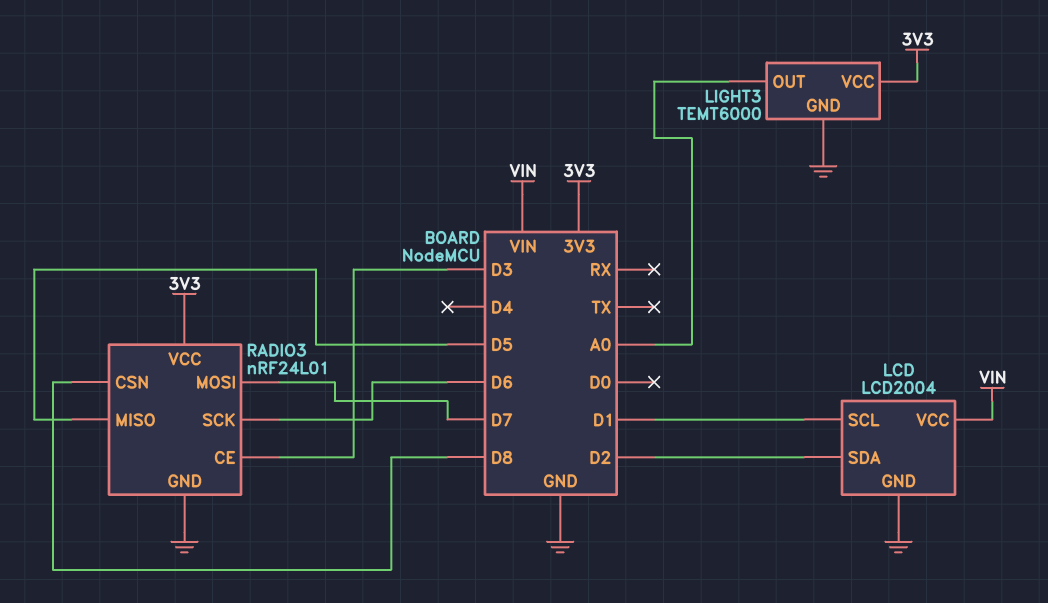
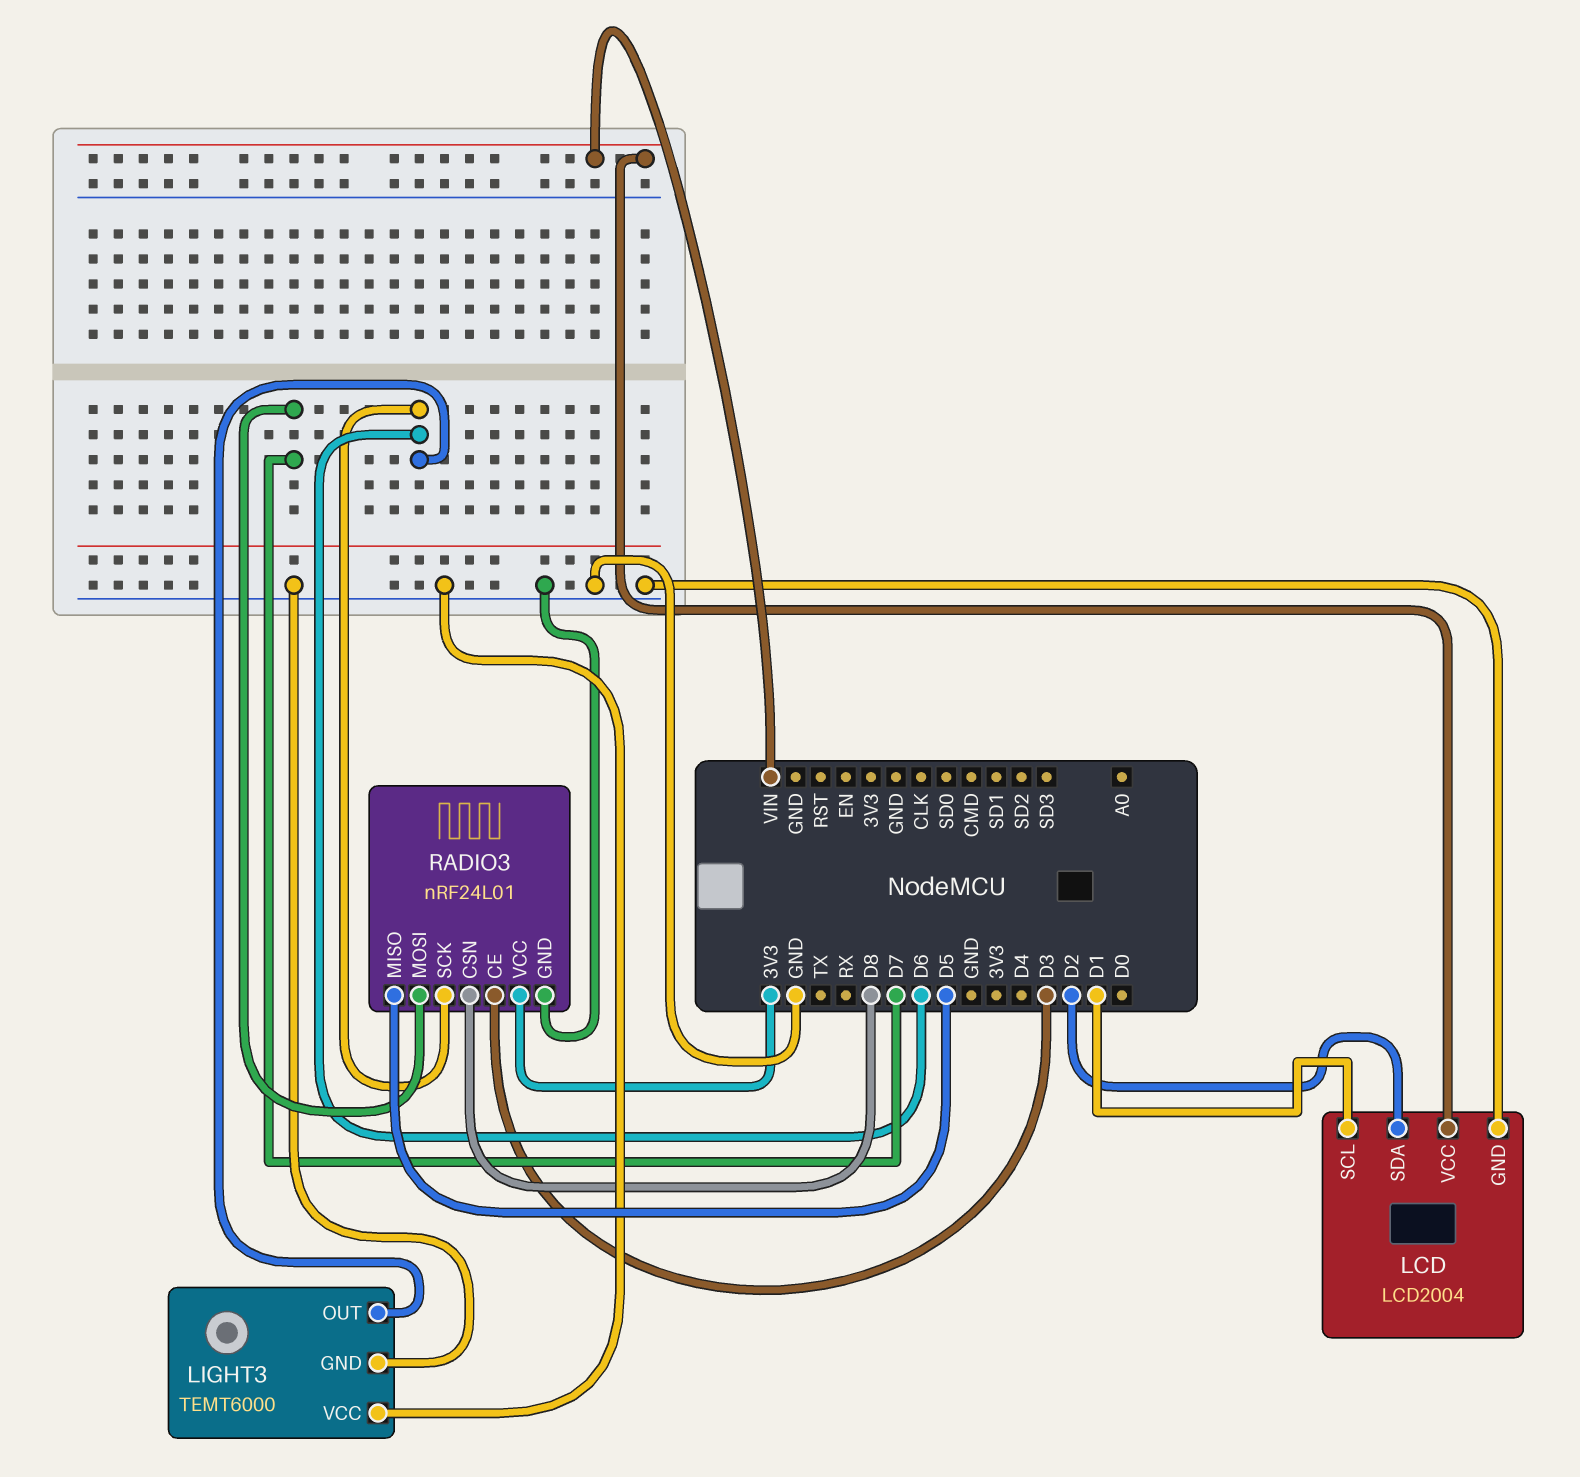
LIGHT3 pin OUT: A0 -> D6
LIGHT3 pin VCC: 3V3 -> GND

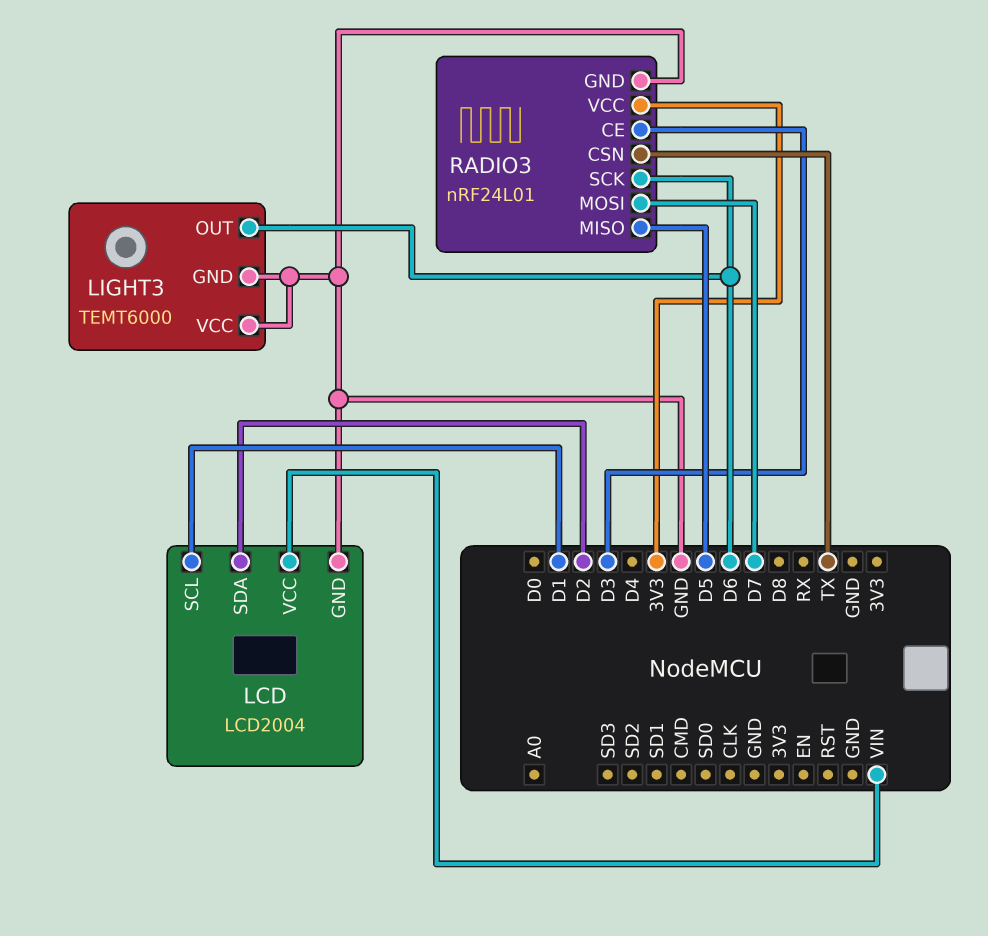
RADIO3 pin CSN: D8 -> TX

